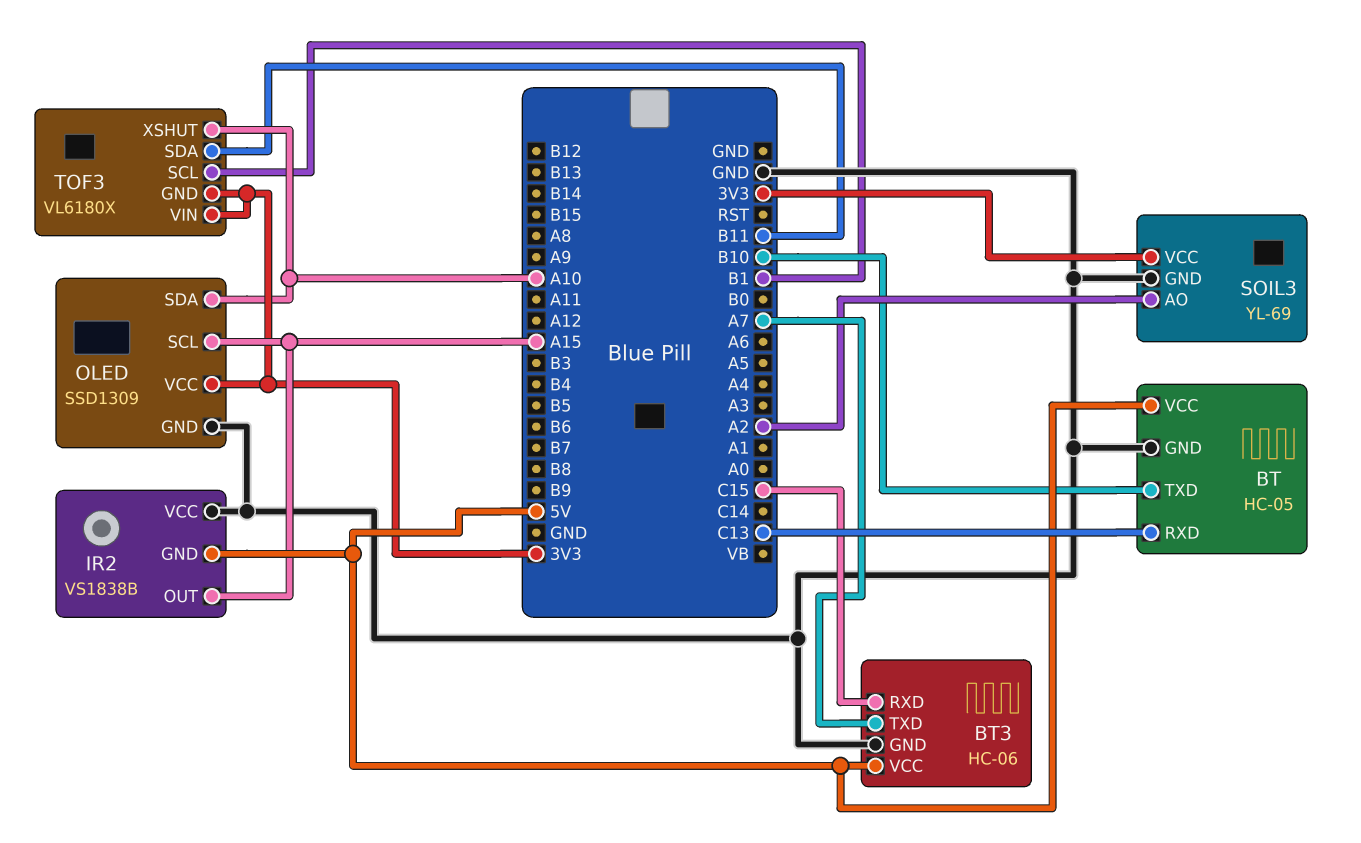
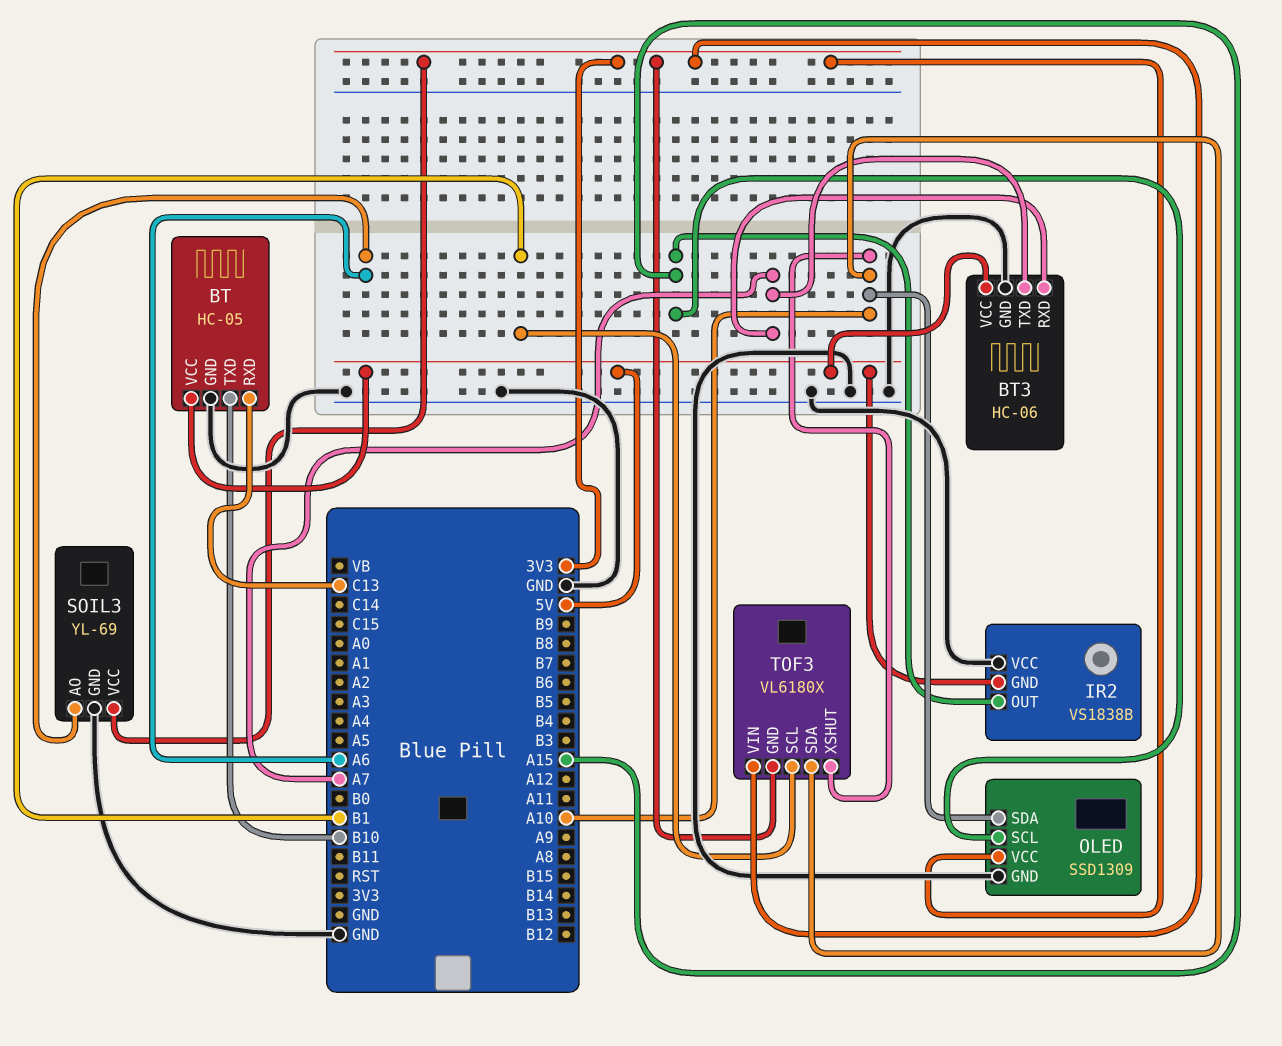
BT3 pin RXD: C15 -> A7
SOIL3 pin AO: A2 -> A6
TOF3 pin SDA: B11 -> A10

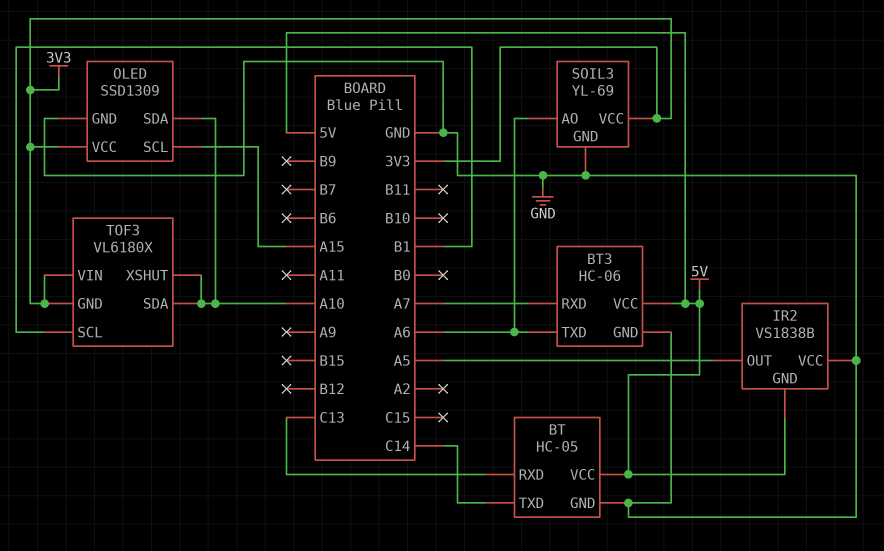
BT pin TXD: B10 -> C14
BT3 pin TXD: A7 -> A6
IR2 pin OUT: A15 -> A5

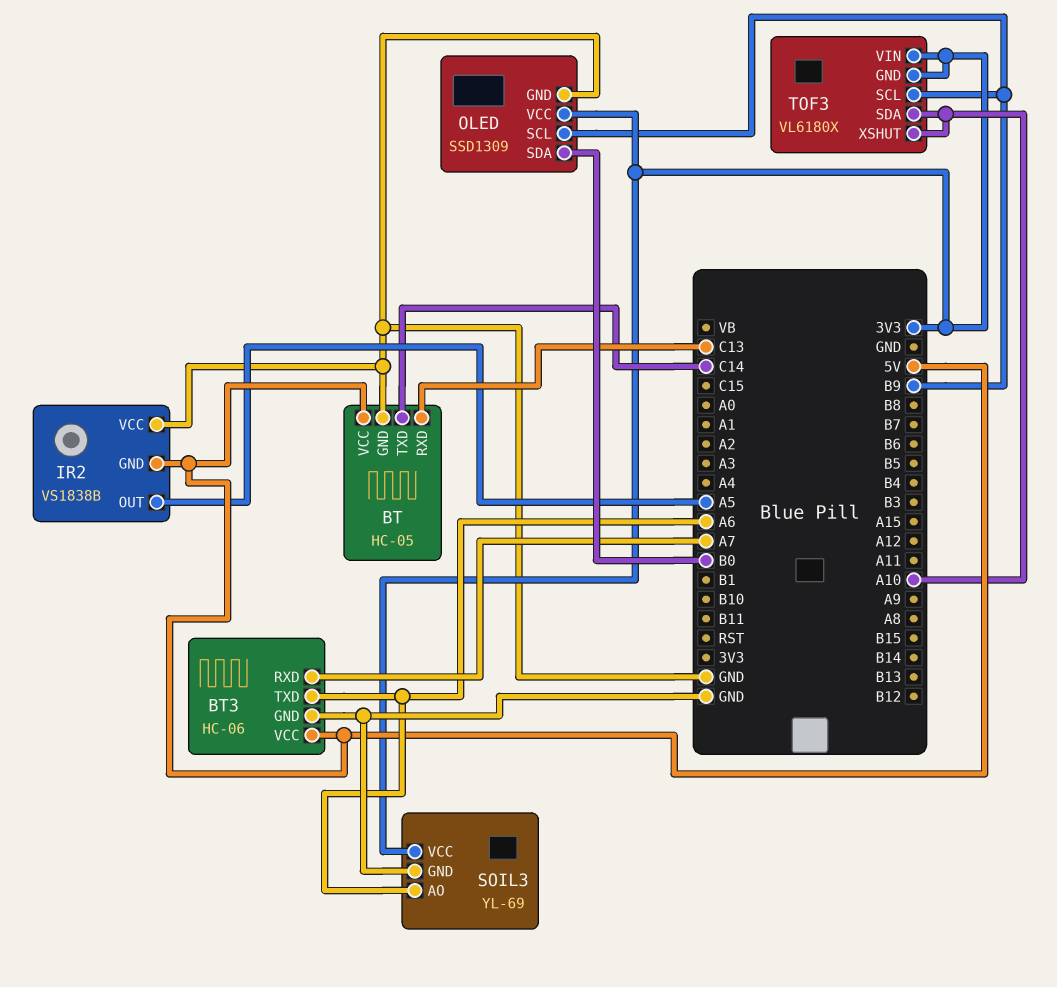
OLED pin SCL: A15 -> B9
OLED pin SDA: A10 -> B0
TOF3 pin SCL: B1 -> B9

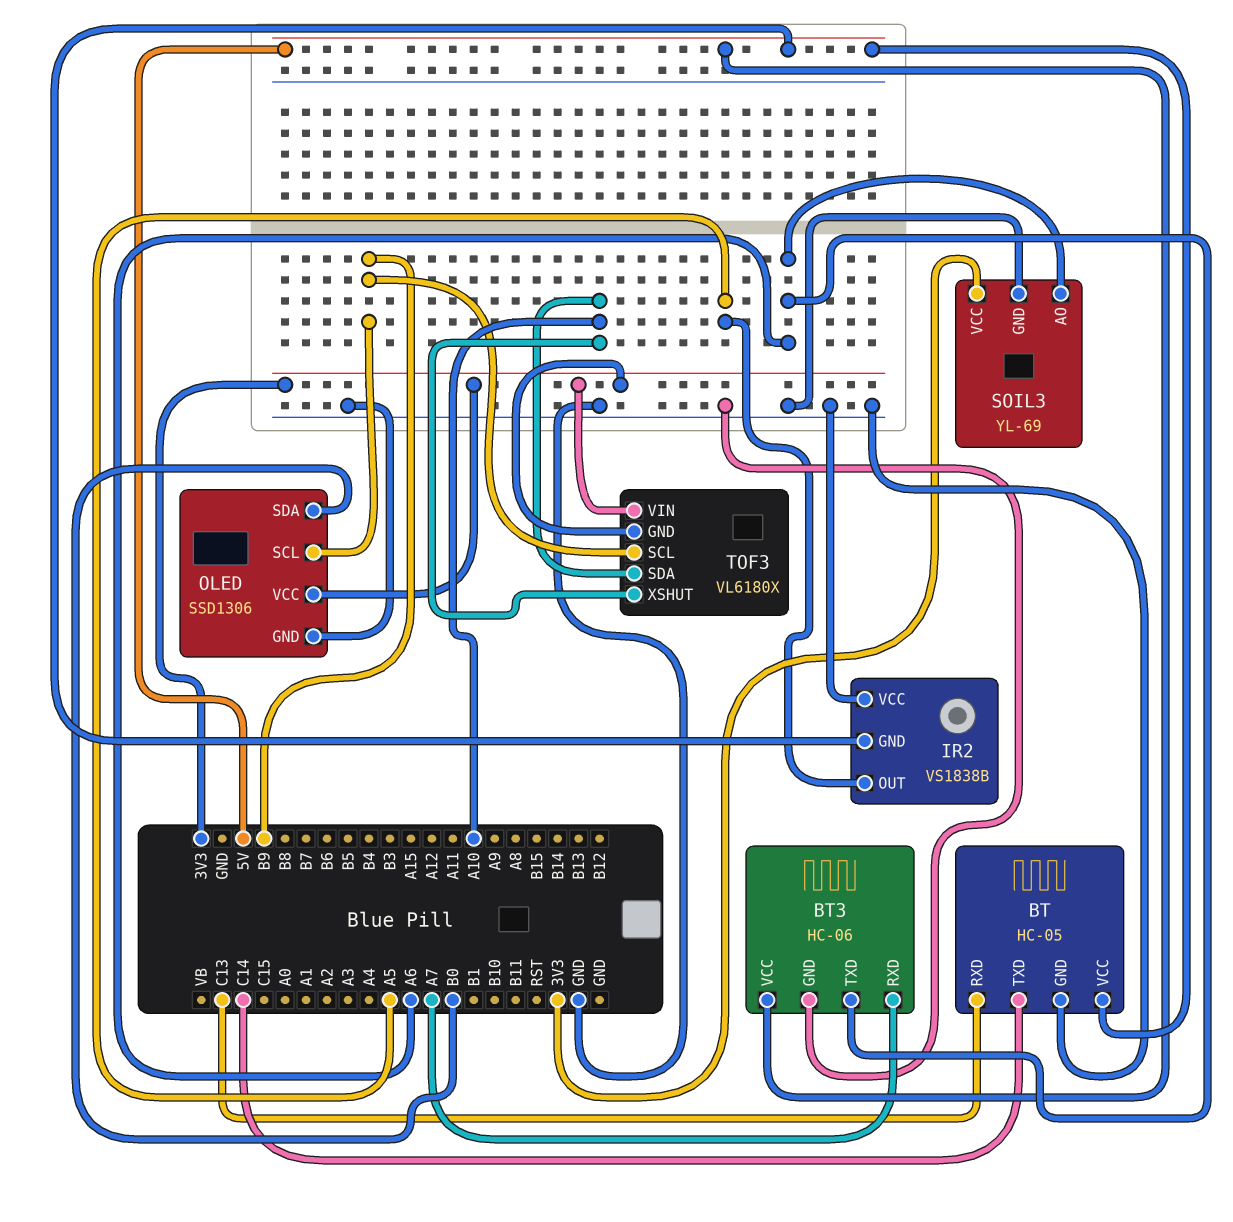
OLED: SSD1309 -> SSD1306

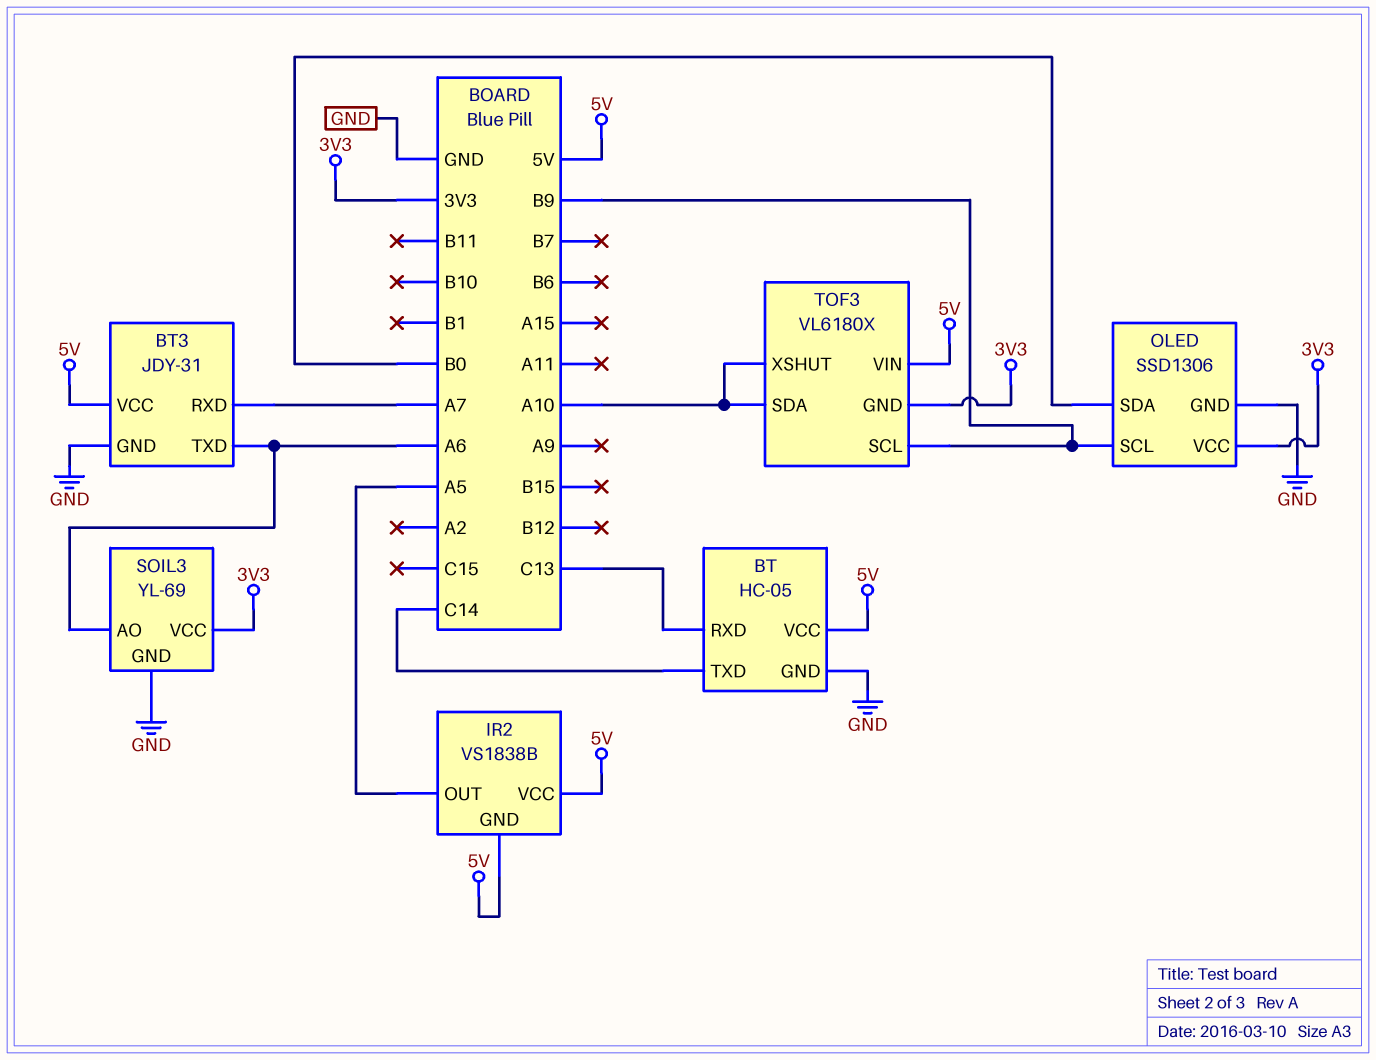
BT3: HC-06 -> JDY-31
IR2 pin VCC: GND -> 5V
TOF3 pin VIN: 3V3 -> 5V

